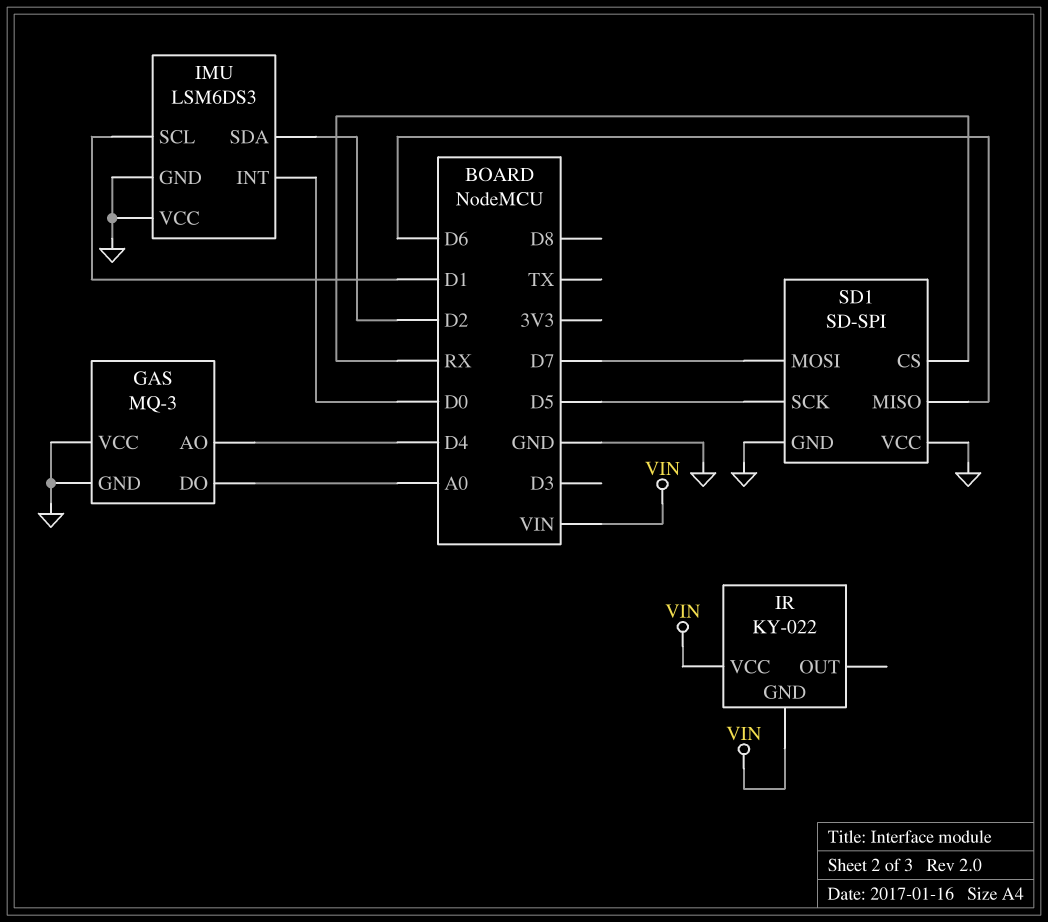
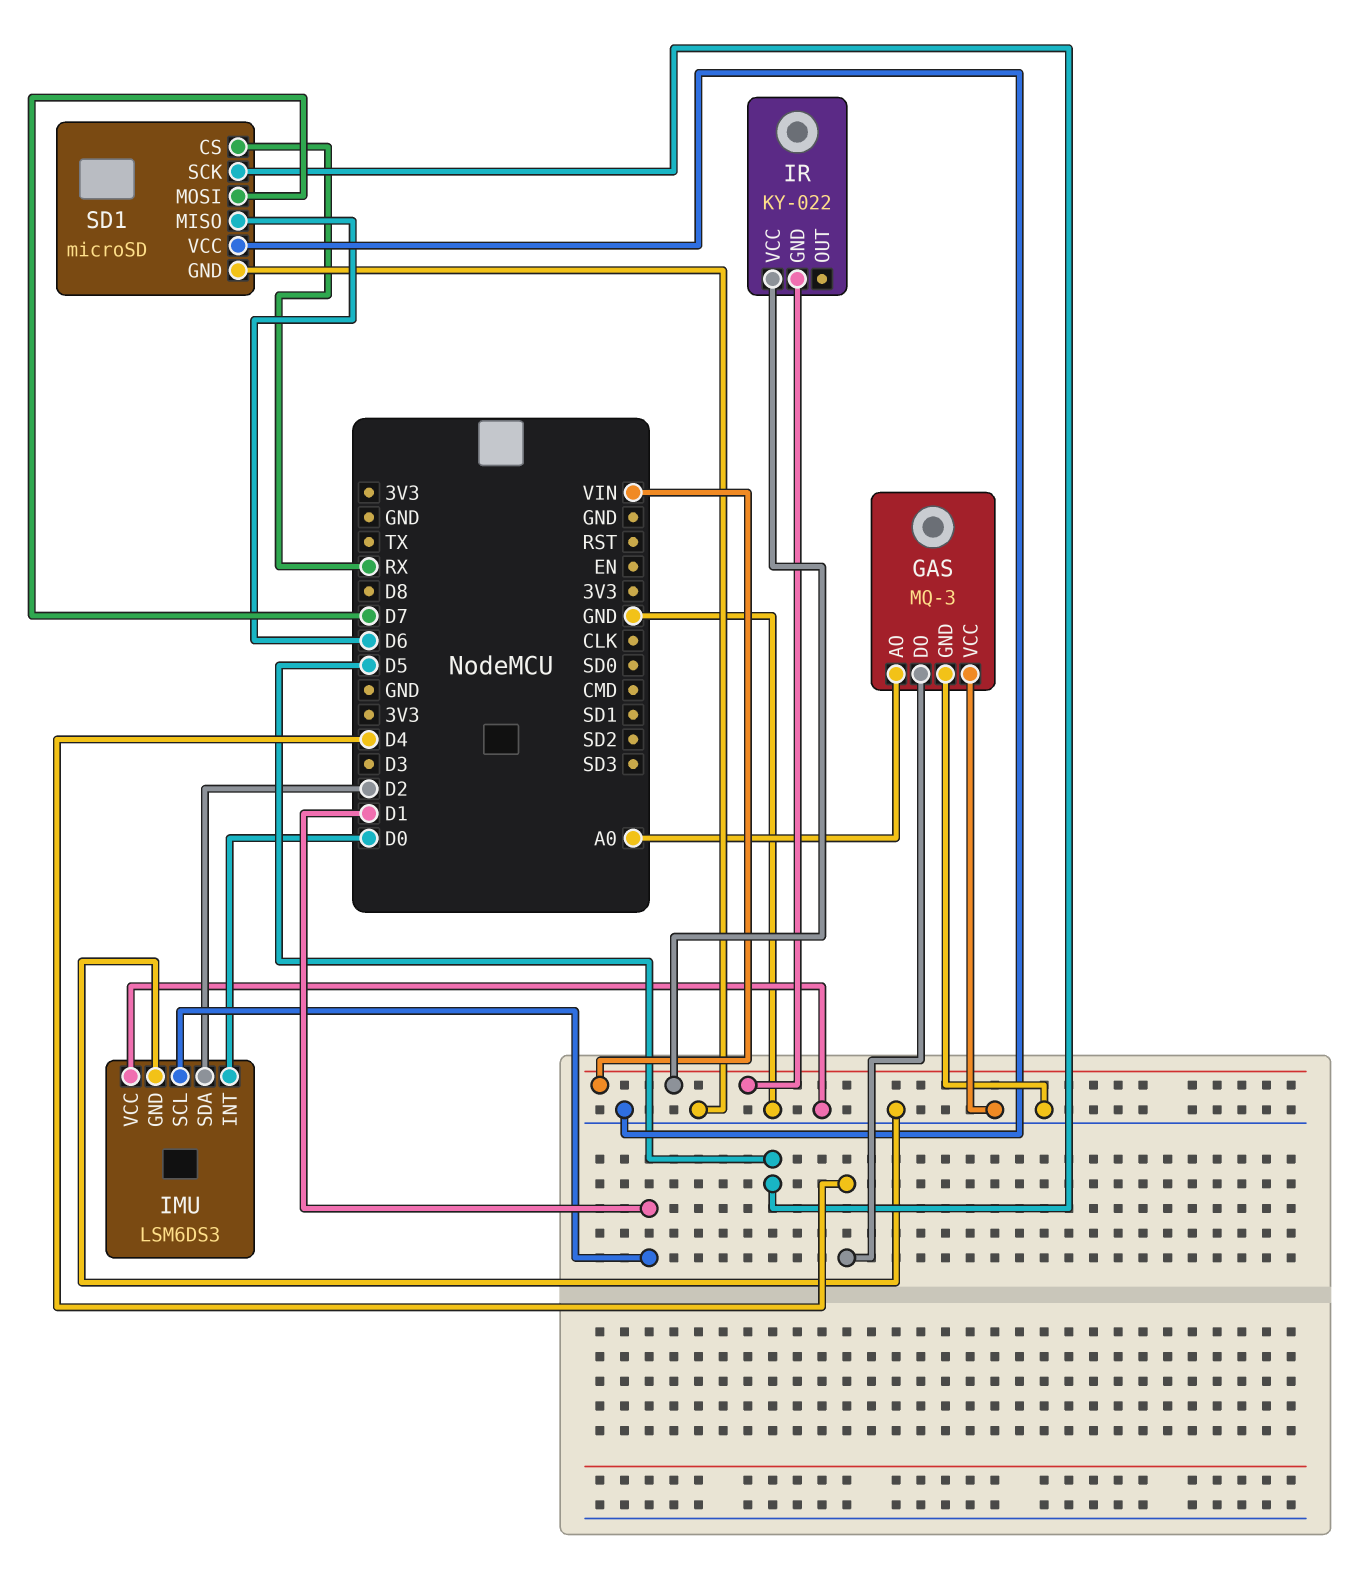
GAS pin AO: D4 -> A0
GAS pin DO: A0 -> D4
SD1: SD-SPI -> microSD

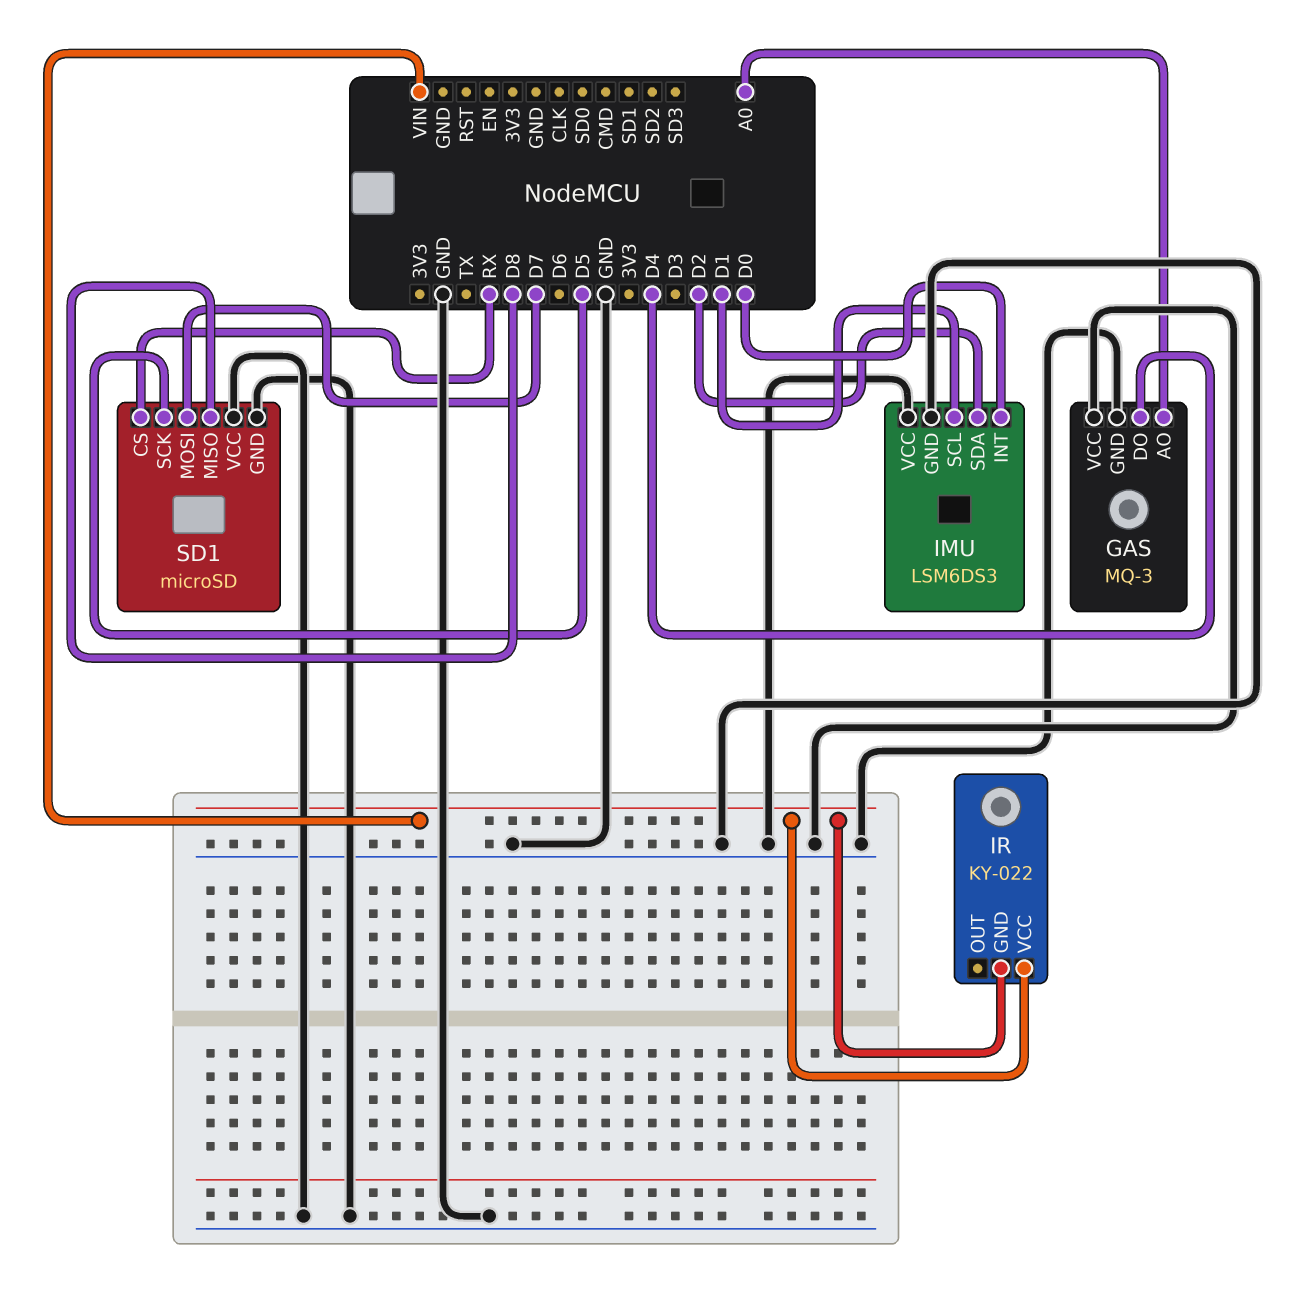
SD1 pin MISO: D6 -> D8

